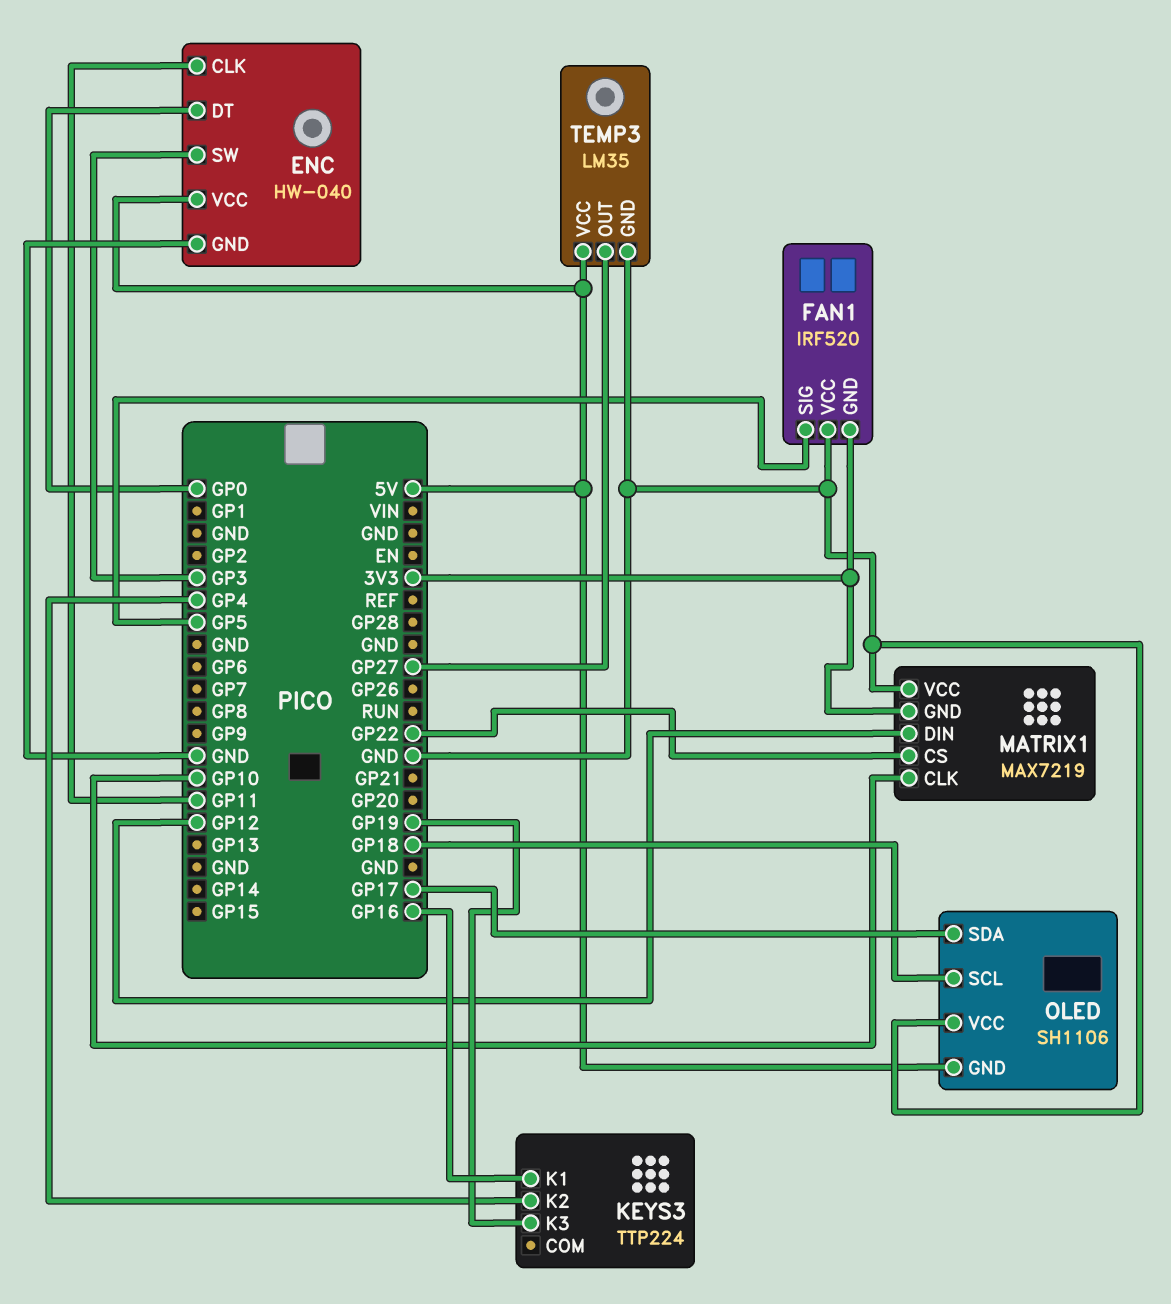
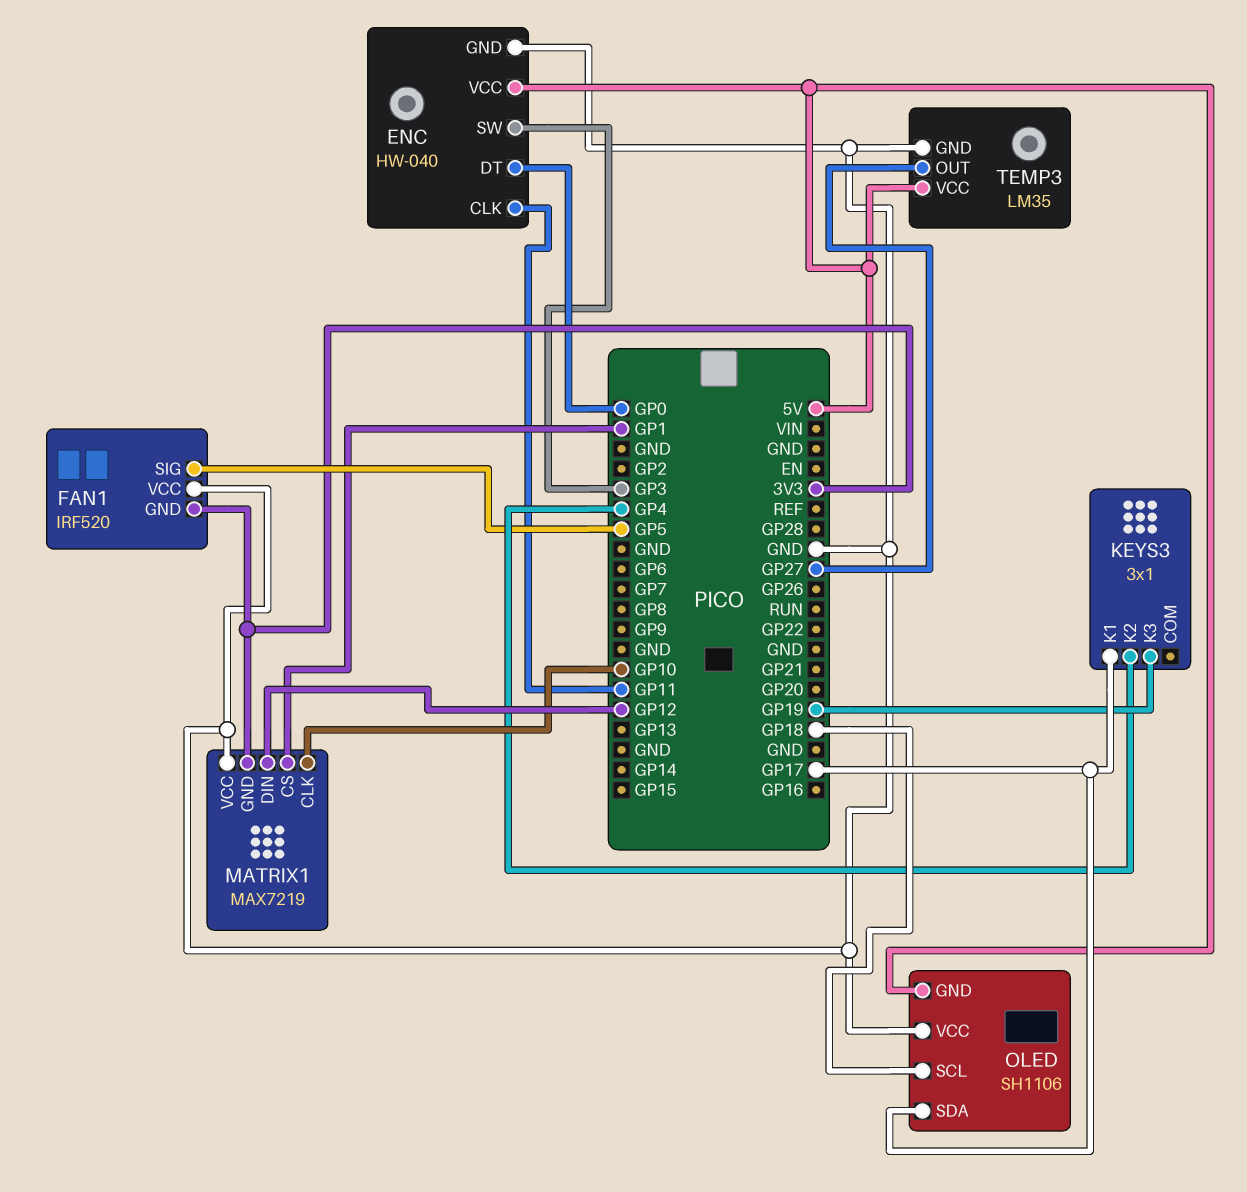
KEYS3: TTP224 -> 3x1
KEYS3 pin K1: GP16 -> GP17
MATRIX1 pin CS: GP22 -> GP1

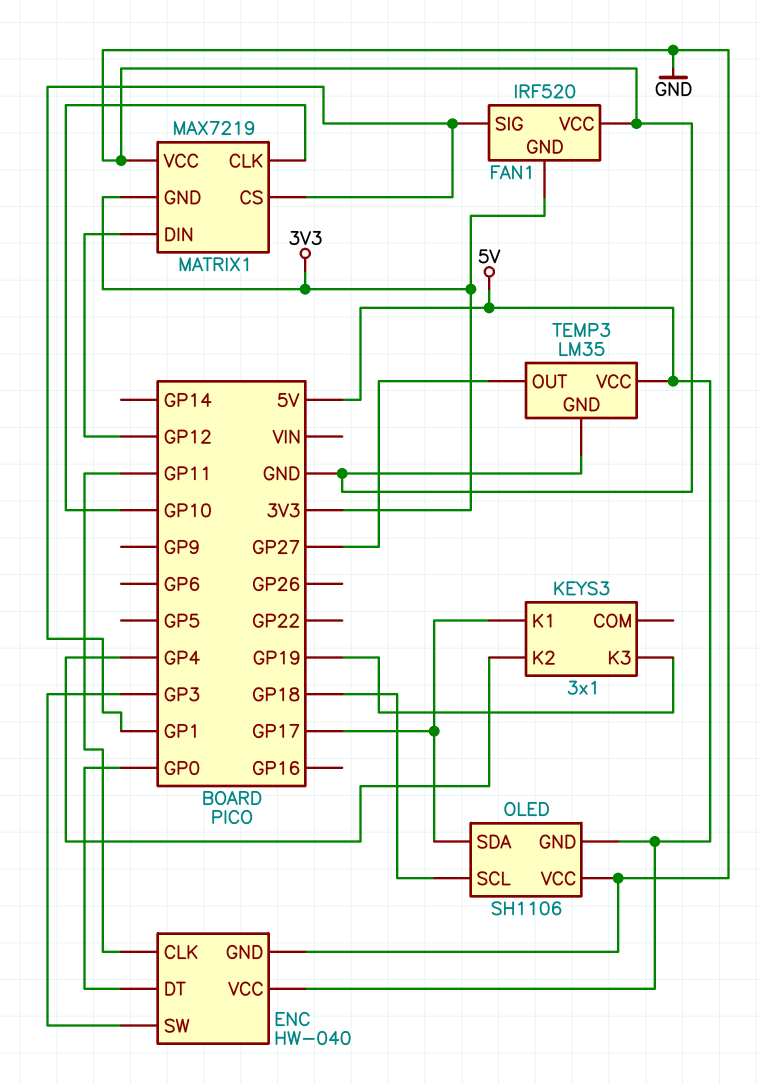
FAN1 pin SIG: GP5 -> GP1

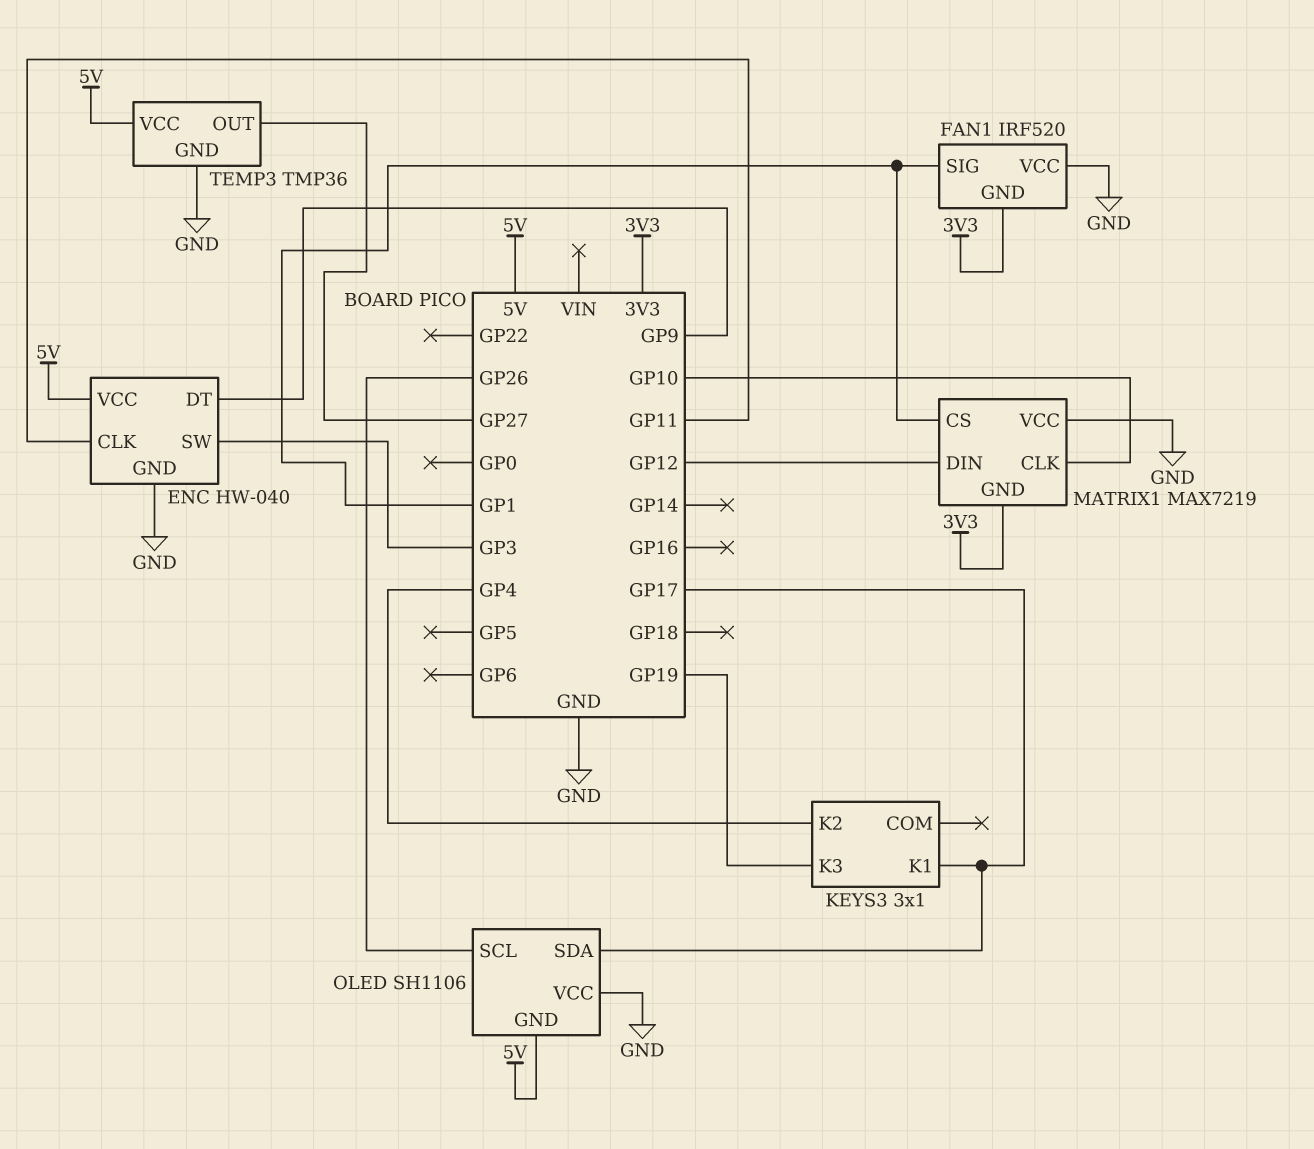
ENC pin DT: GP0 -> GP9
OLED pin SCL: GP18 -> GP26
TEMP3: LM35 -> TMP36

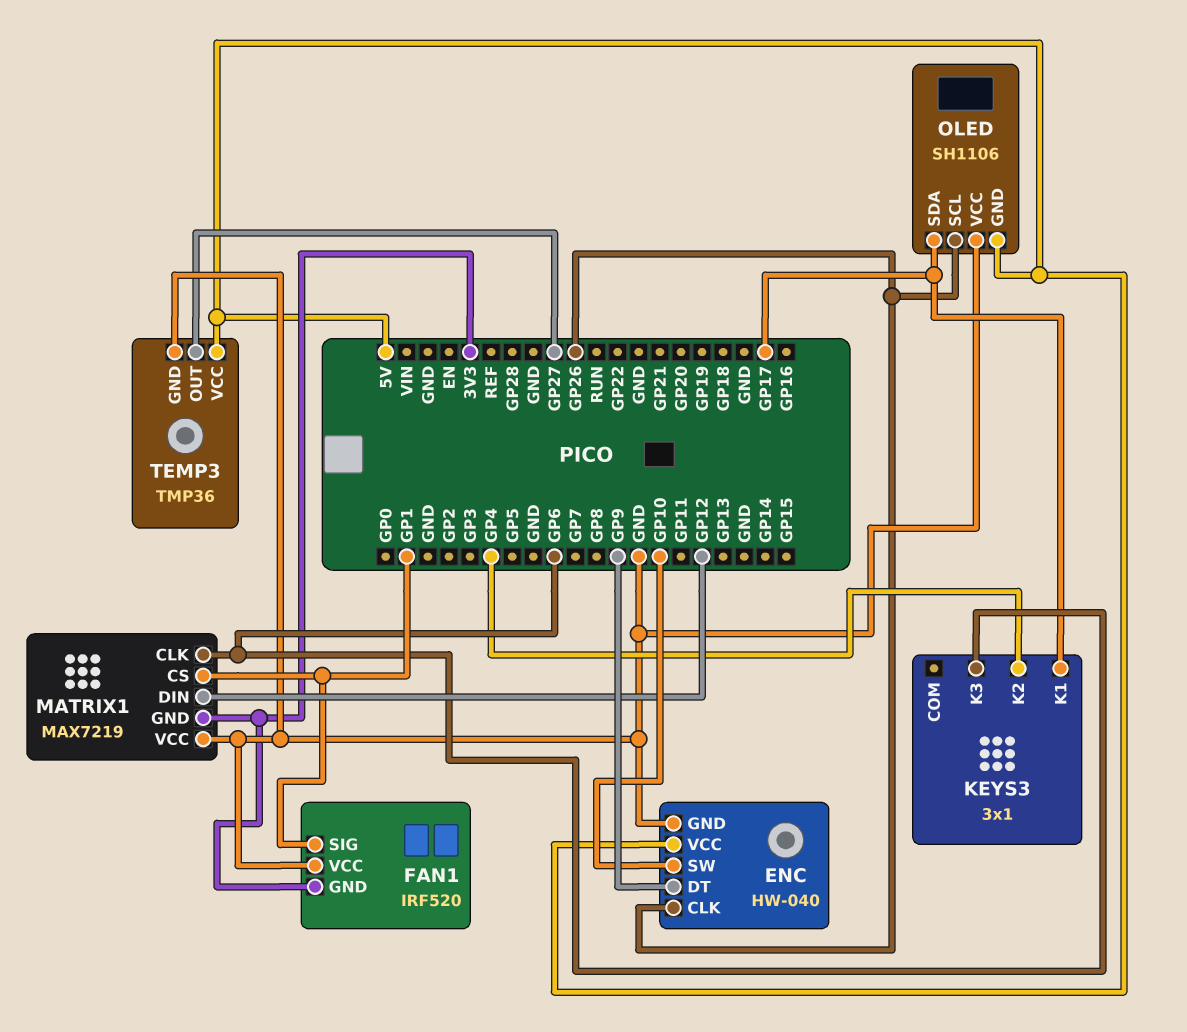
ENC pin CLK: GP11 -> GP26
ENC pin SW: GP3 -> GP10
KEYS3 pin K3: GP19 -> GP6
MATRIX1 pin CLK: GP10 -> GP6

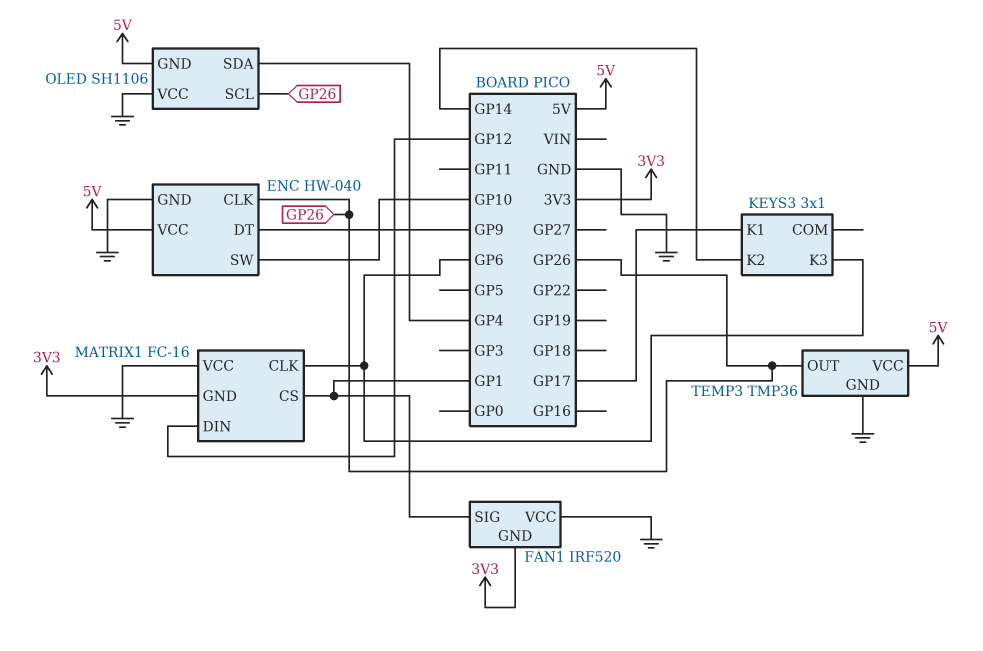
KEYS3 pin K2: GP4 -> GP14
MATRIX1: MAX7219 -> FC-16
OLED pin SDA: GP17 -> GP4
TEMP3 pin OUT: GP27 -> GP26

